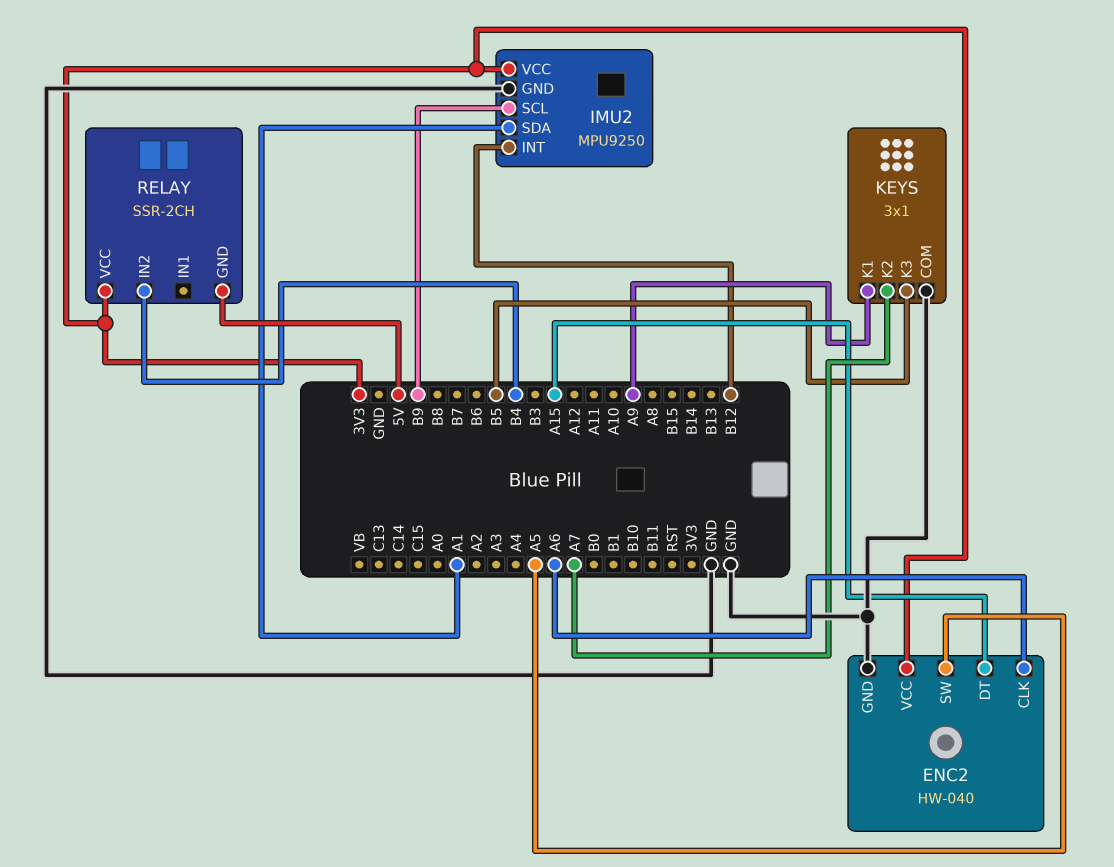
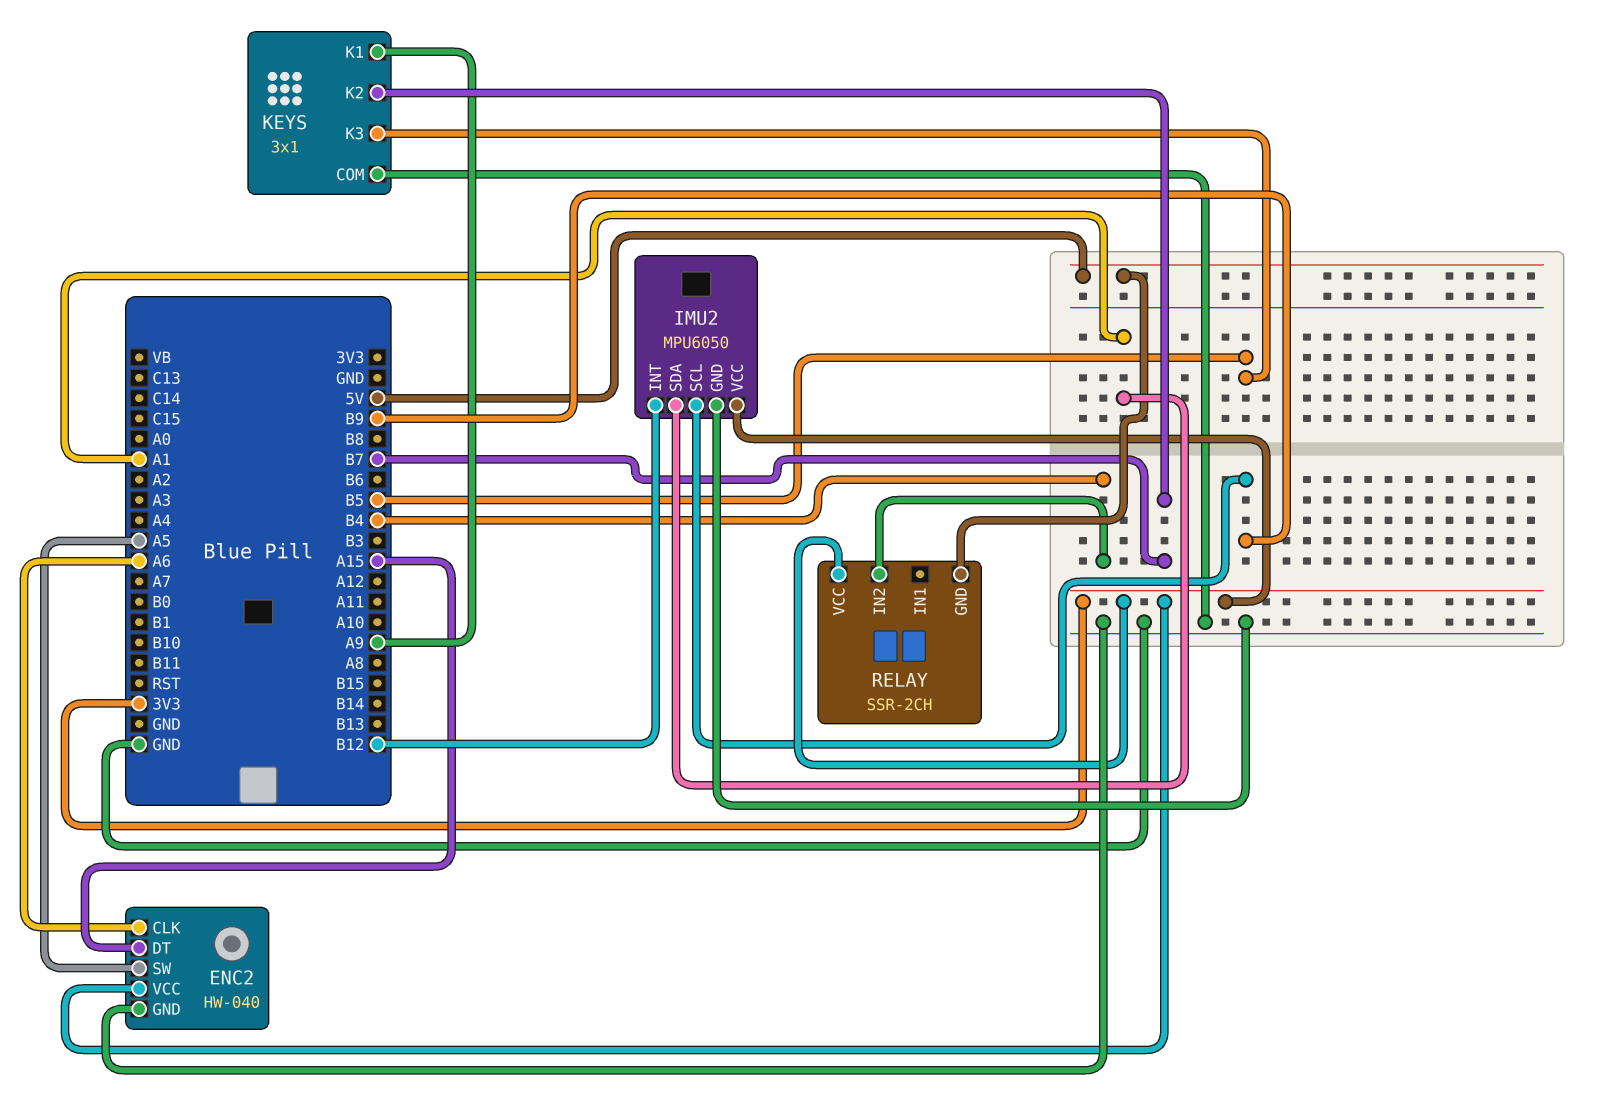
IMU2: MPU9250 -> MPU6050
KEYS pin K2: A7 -> B7

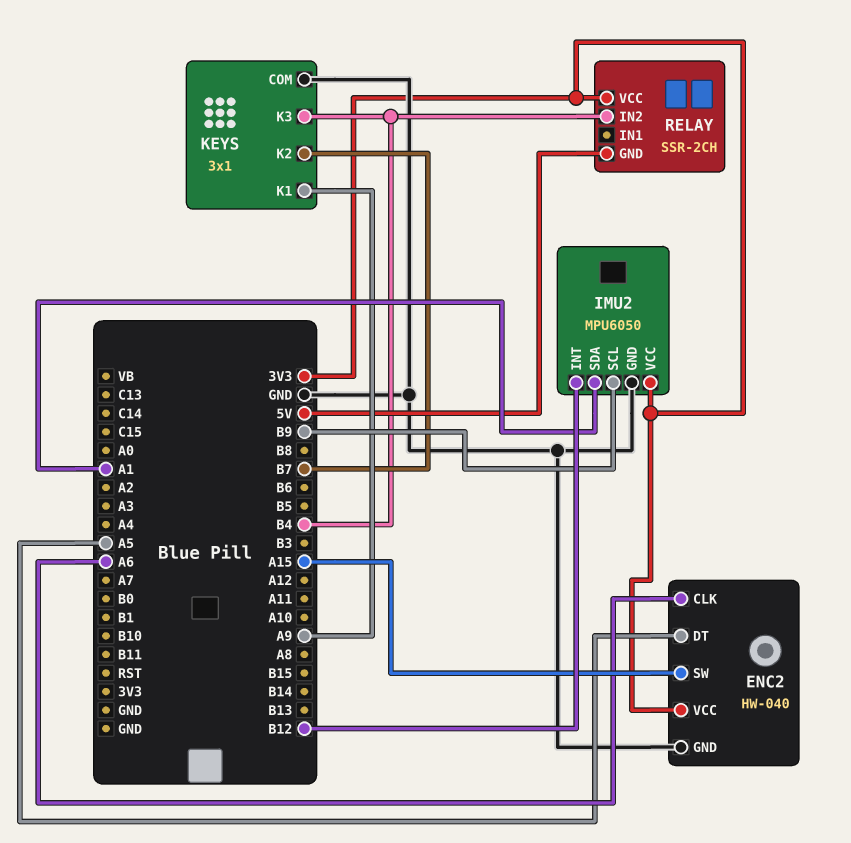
ENC2 pin DT: A15 -> A5
ENC2 pin SW: A5 -> A15
KEYS pin K3: B5 -> B4

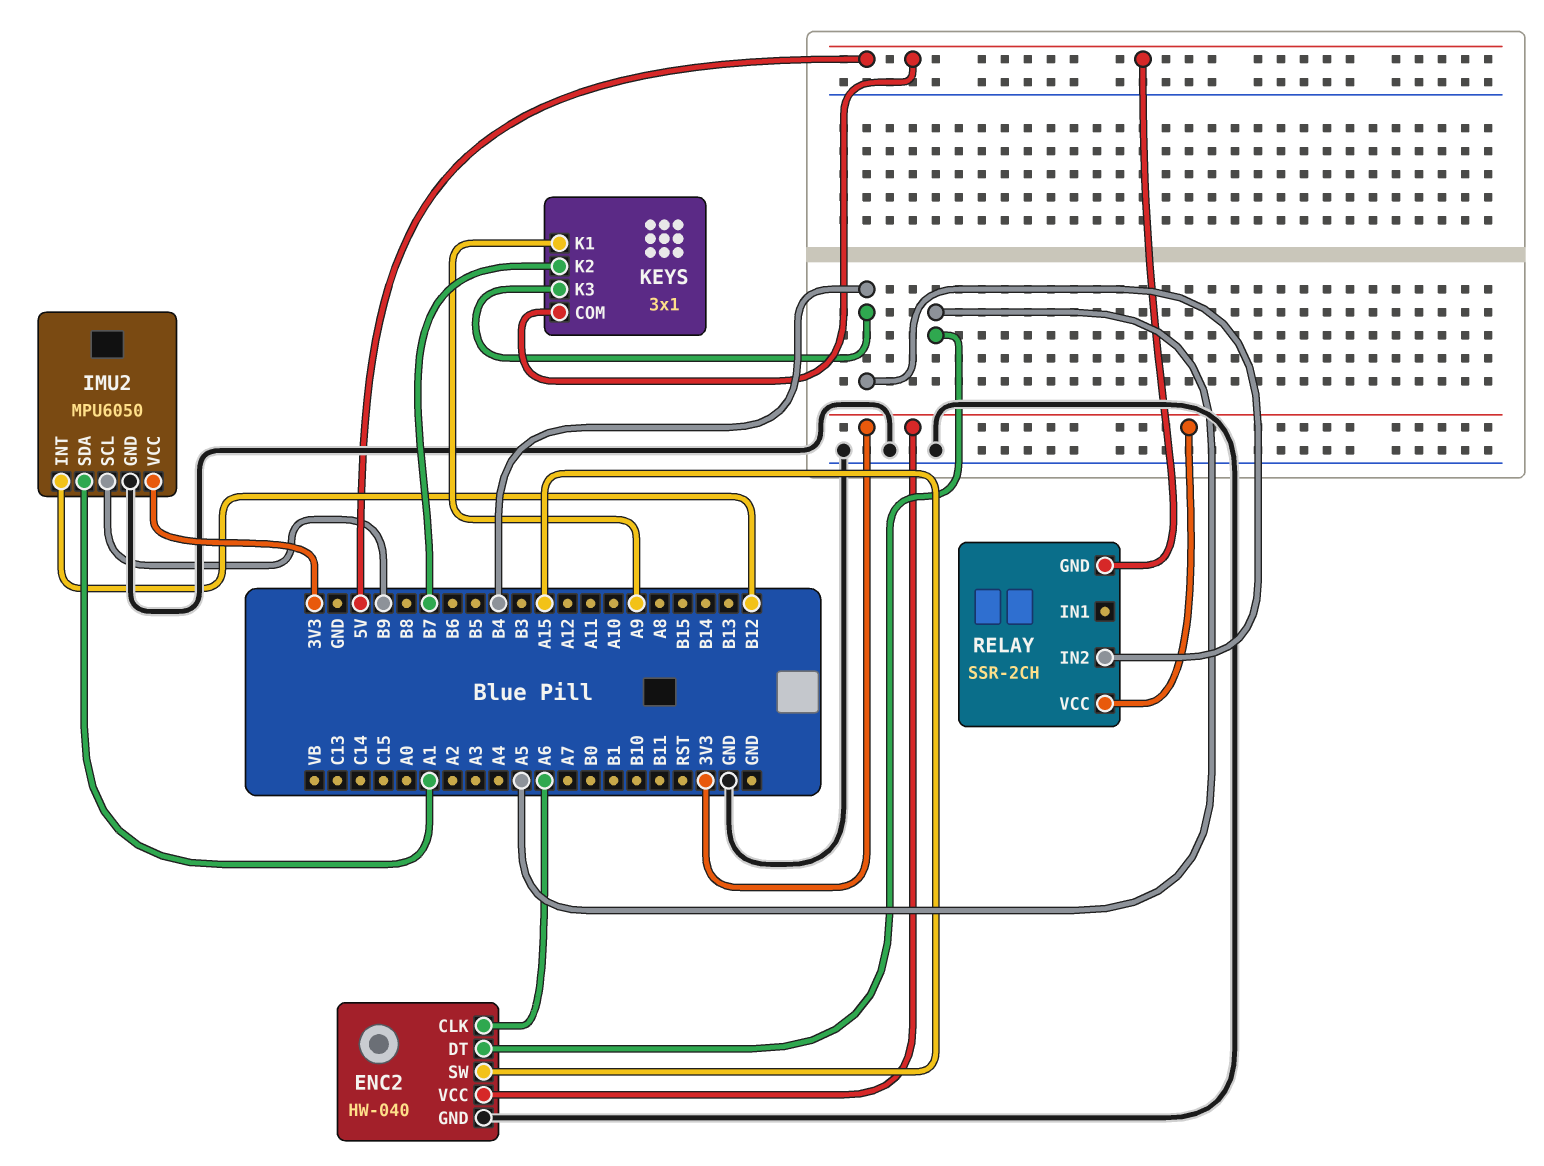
KEYS pin COM: GND -> 5V

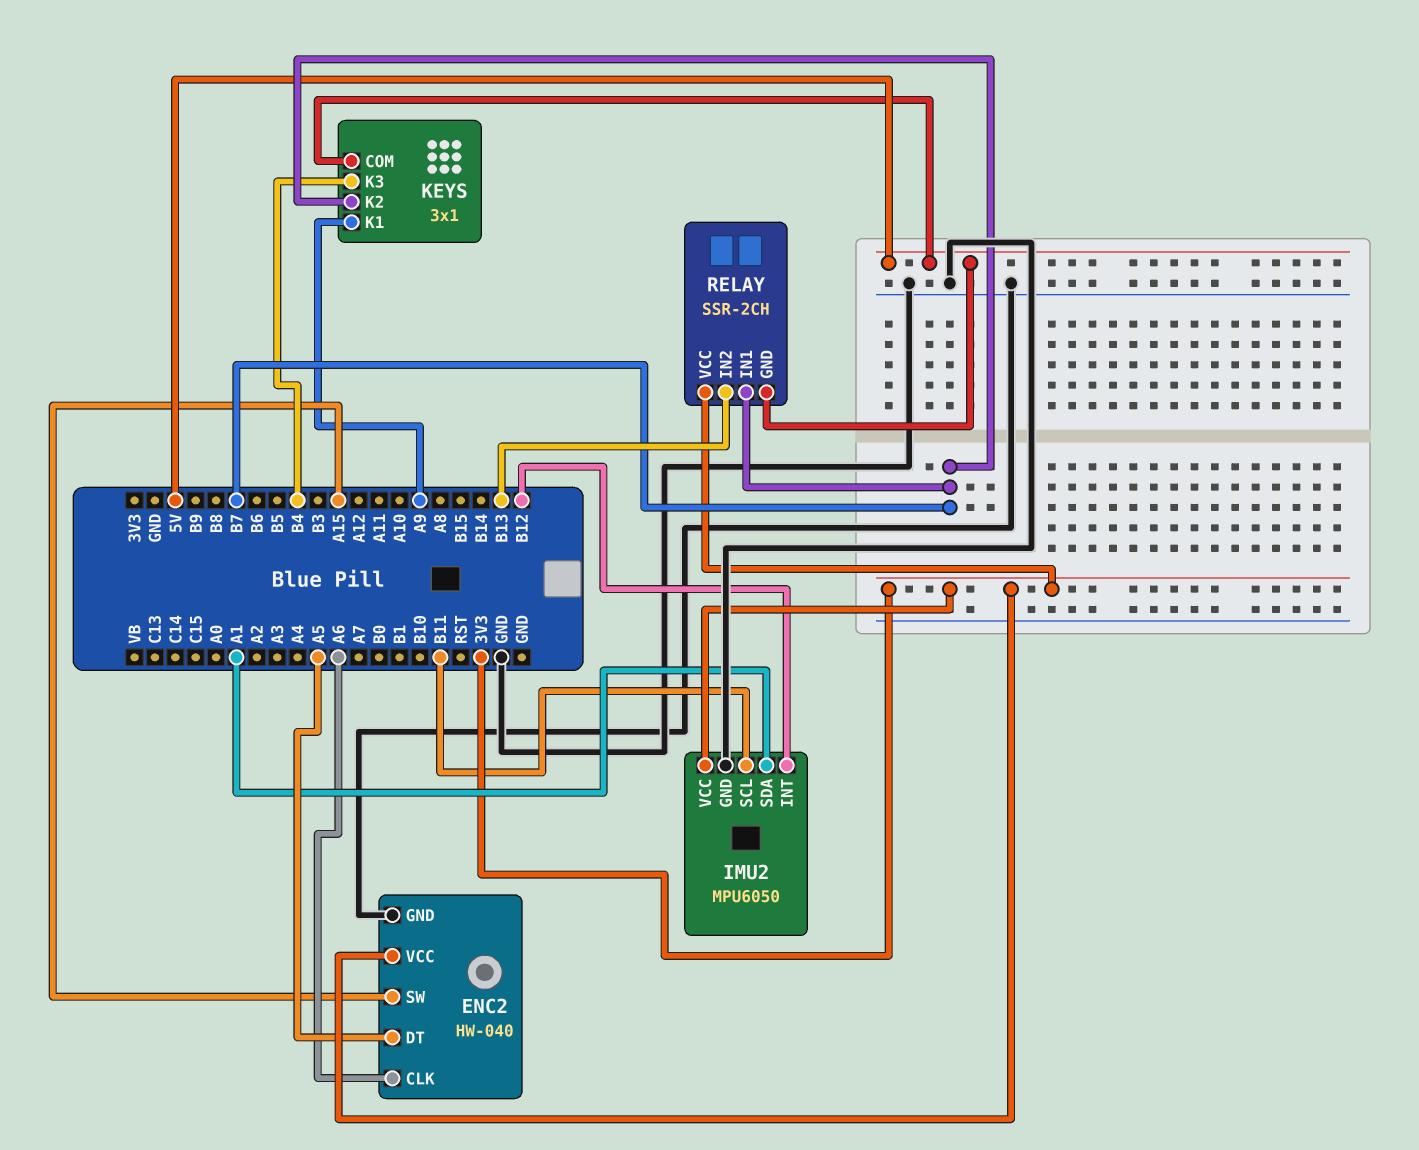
IMU2 pin SCL: B9 -> B11
RELAY pin IN1: none -> B7
RELAY pin IN2: B4 -> B13

